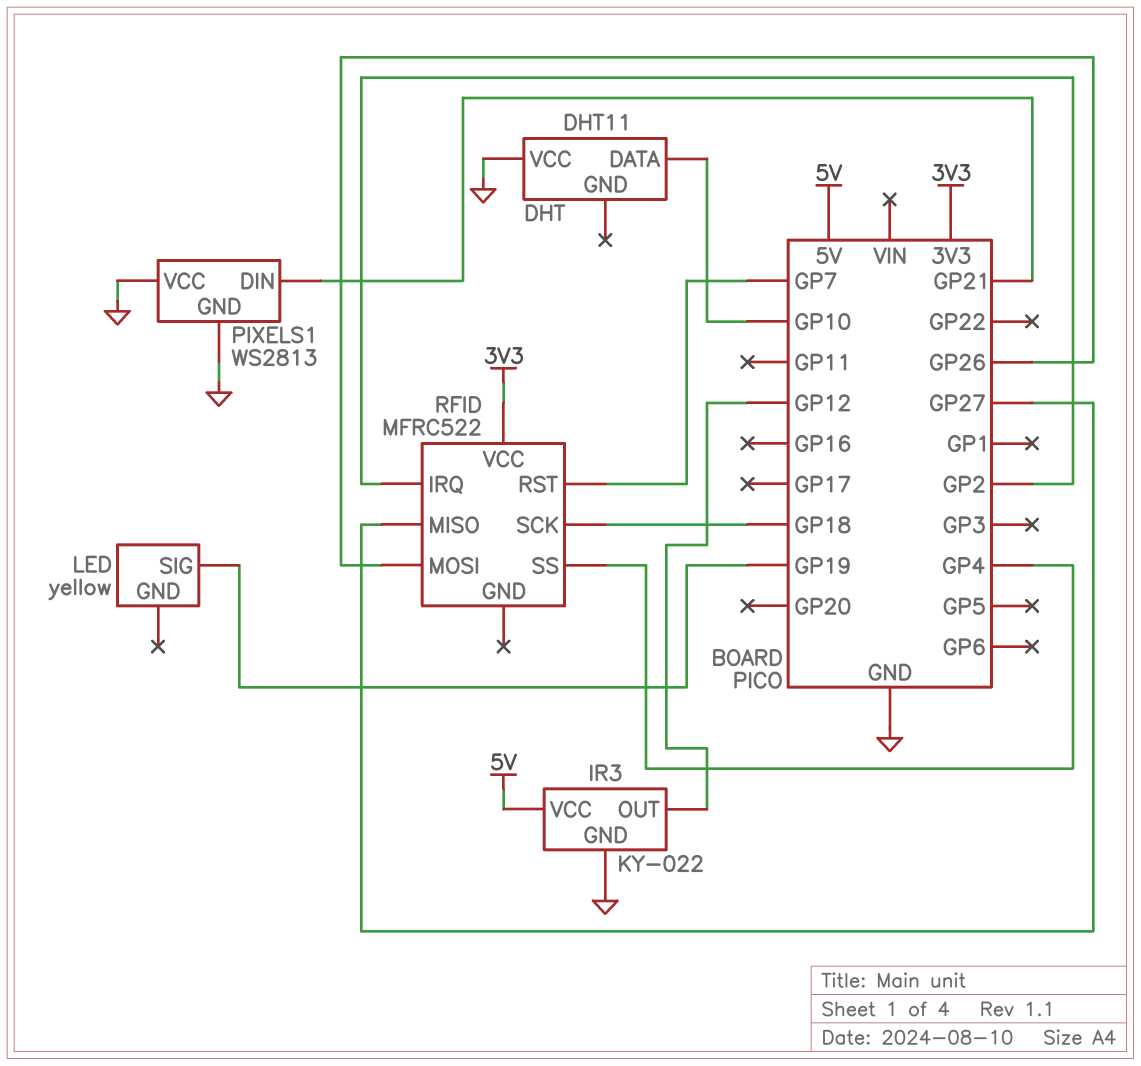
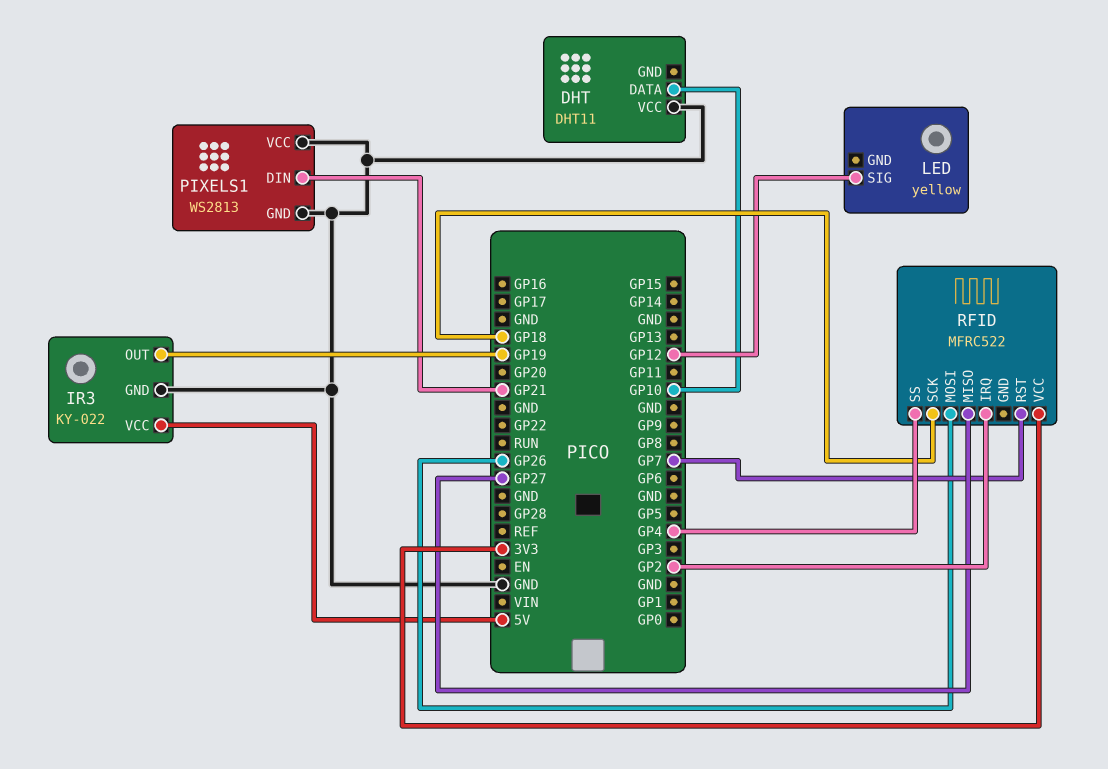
IR3 pin OUT: GP12 -> GP19
LED pin SIG: GP19 -> GP12

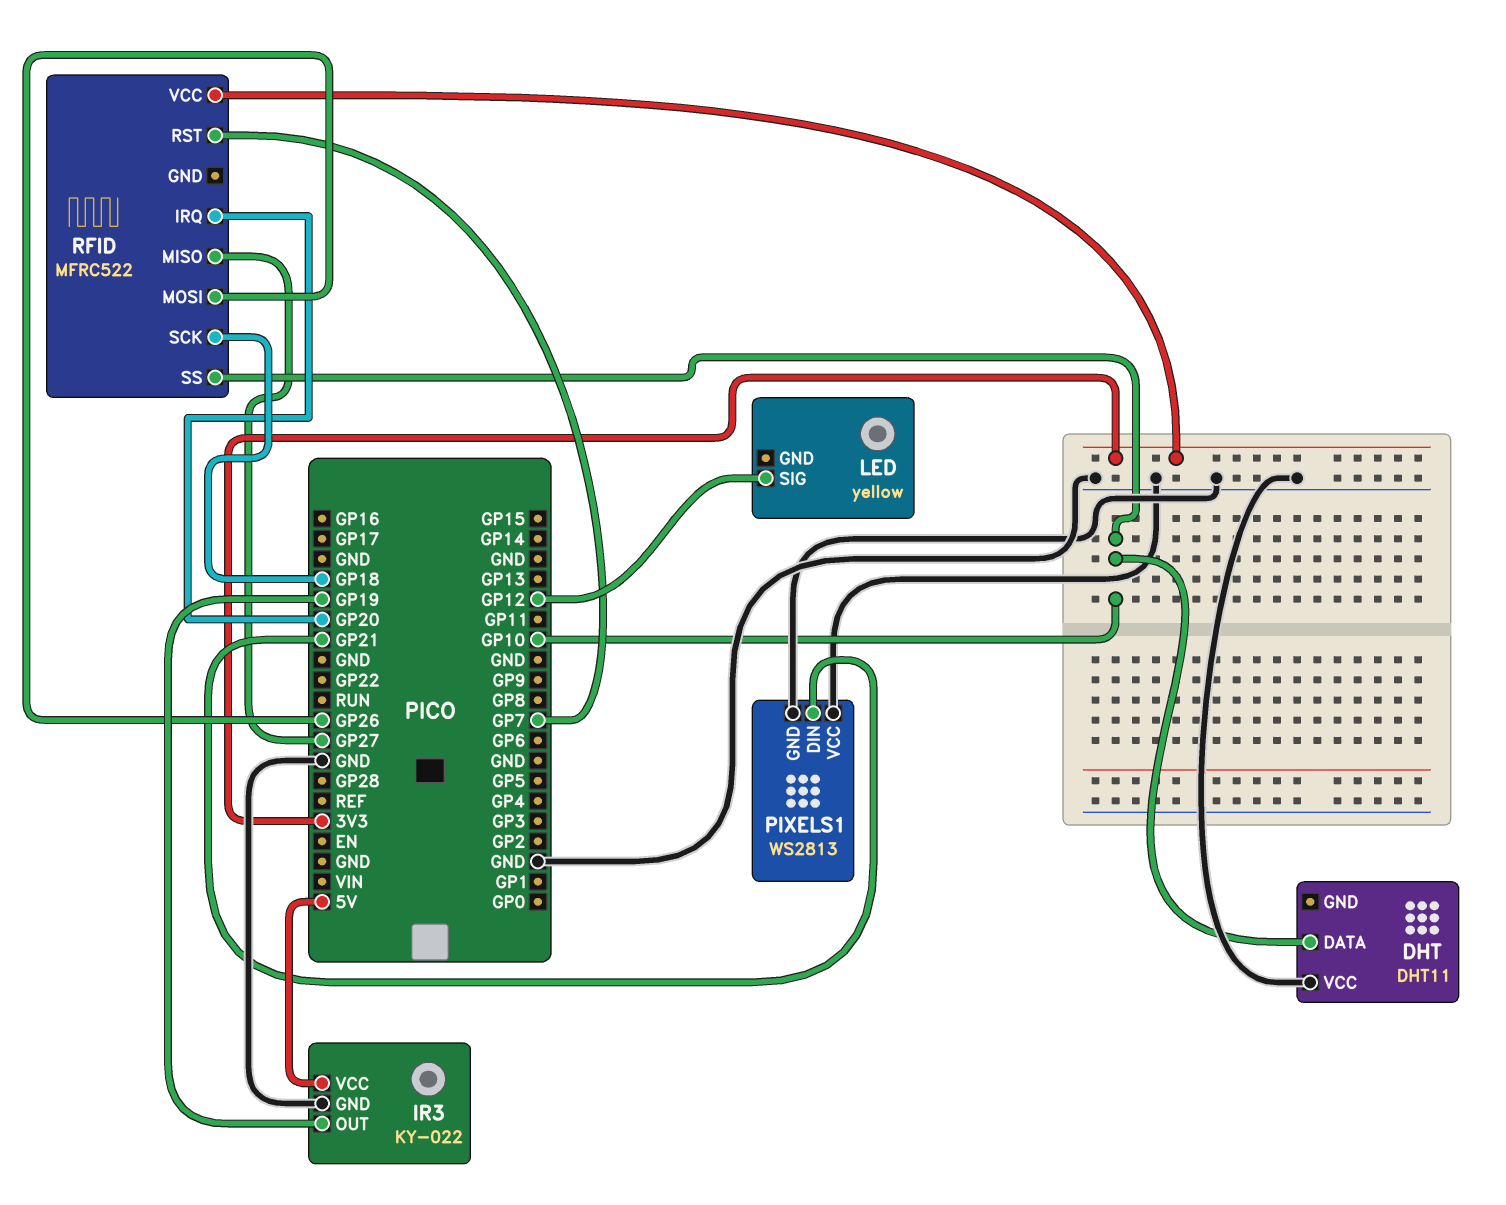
RFID pin IRQ: GP2 -> GP20
RFID pin SS: GP4 -> GP10

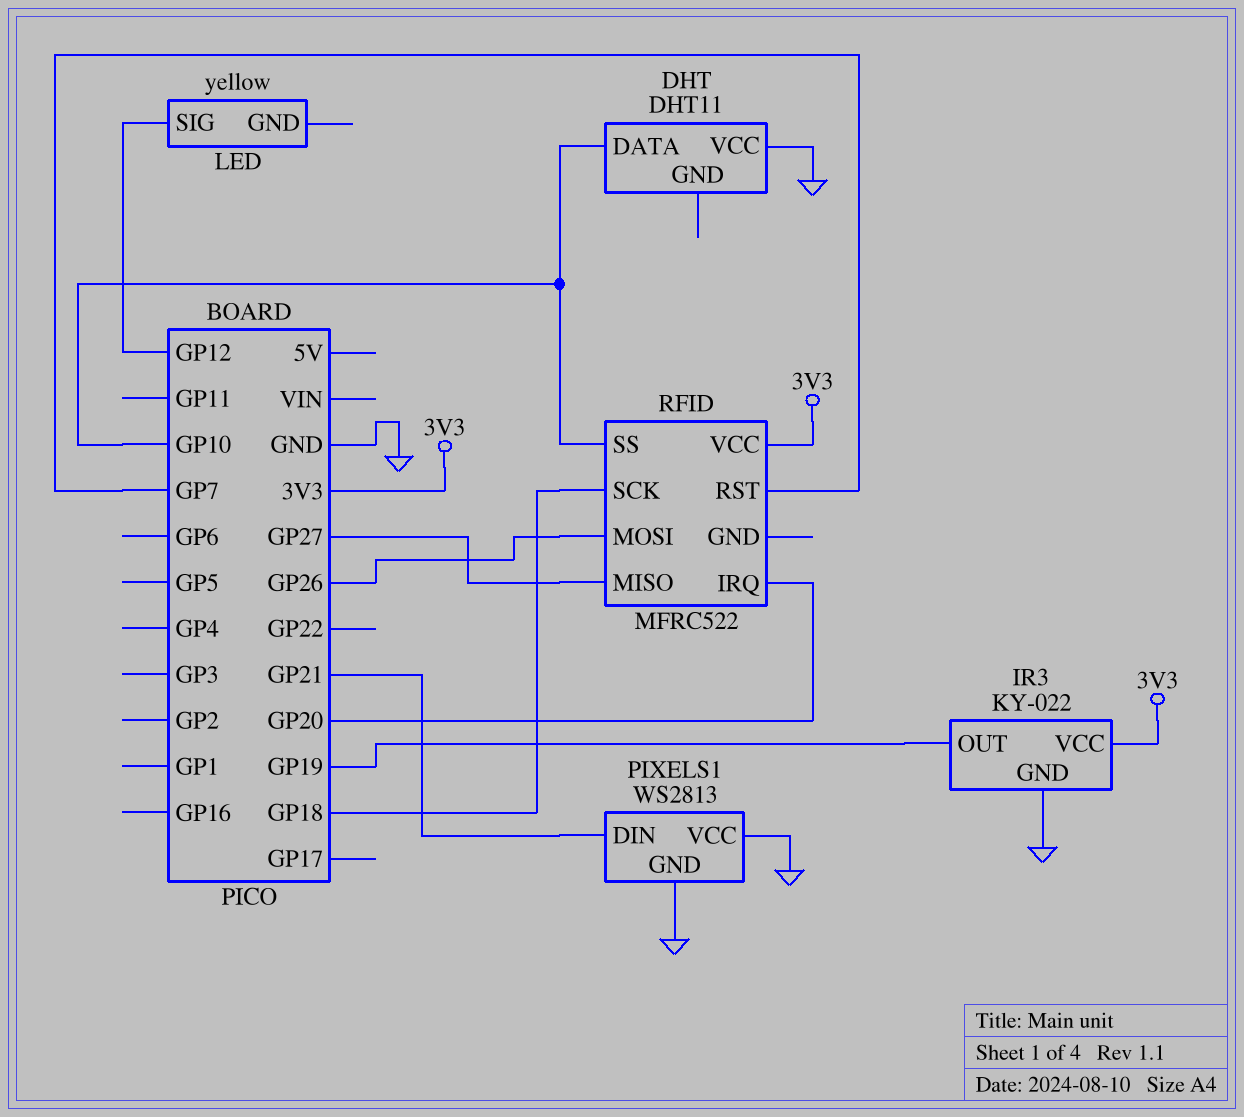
IR3 pin VCC: 5V -> 3V3

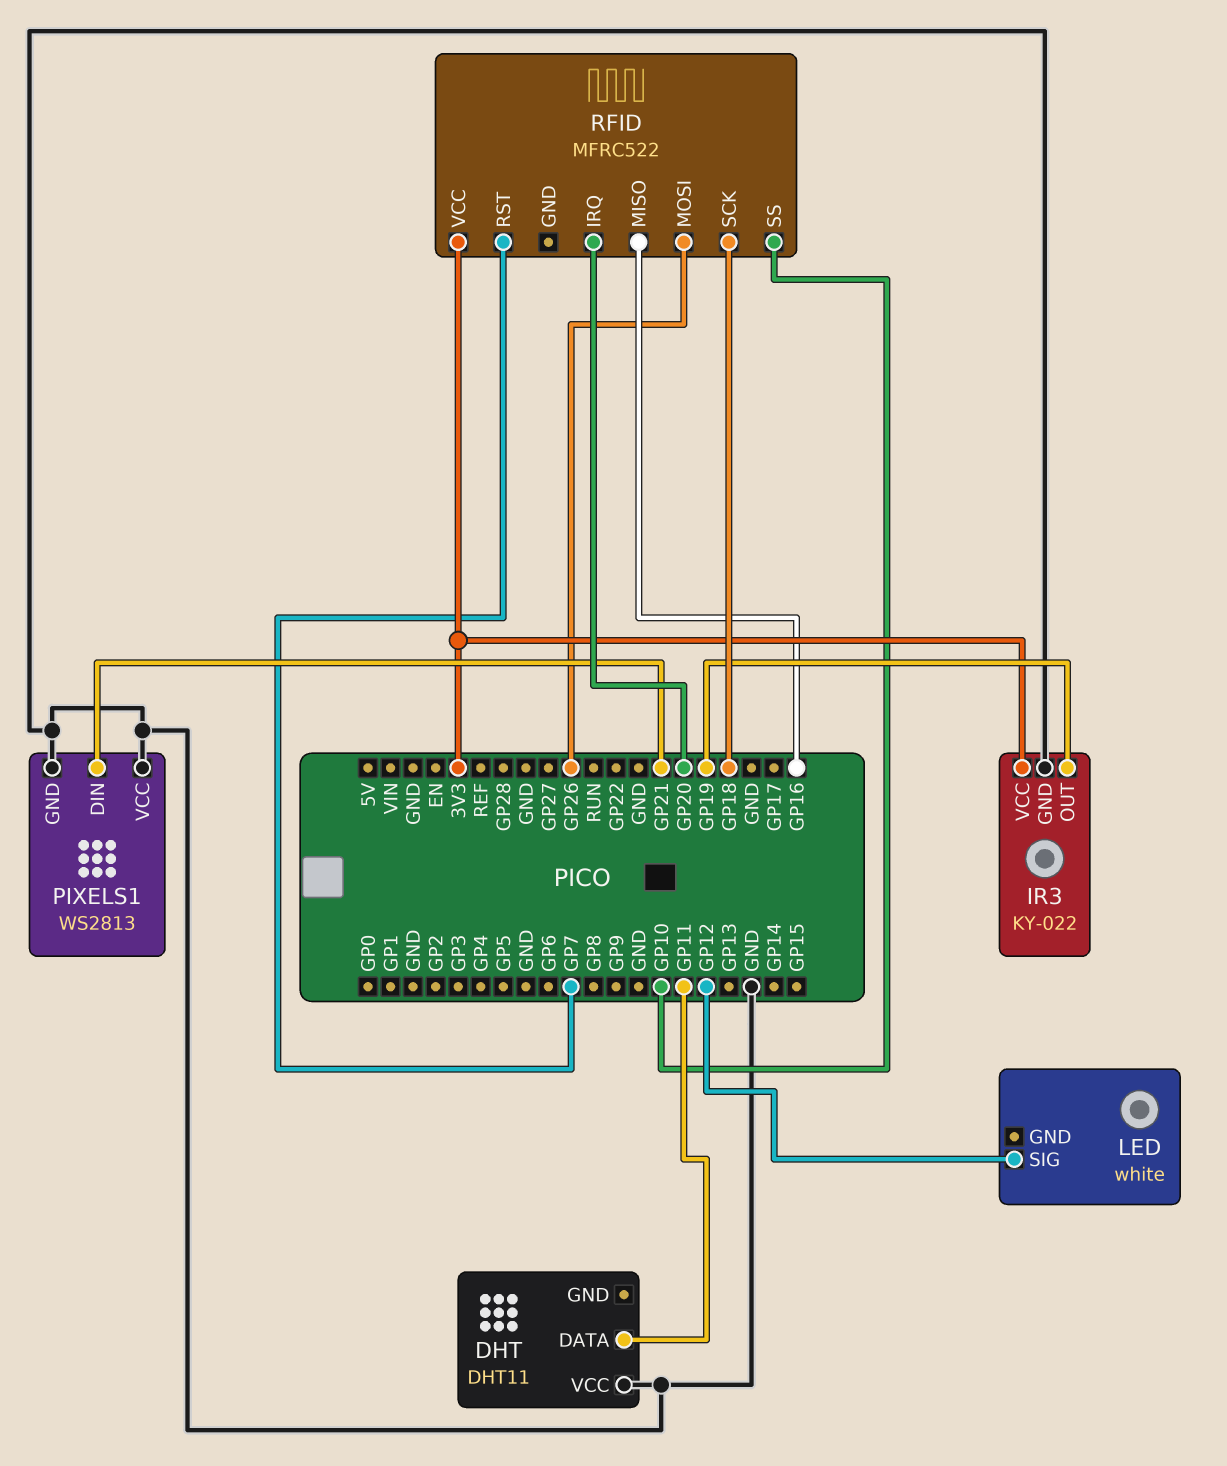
DHT pin DATA: GP10 -> GP11
LED: yellow -> white
RFID pin MISO: GP27 -> GP16

